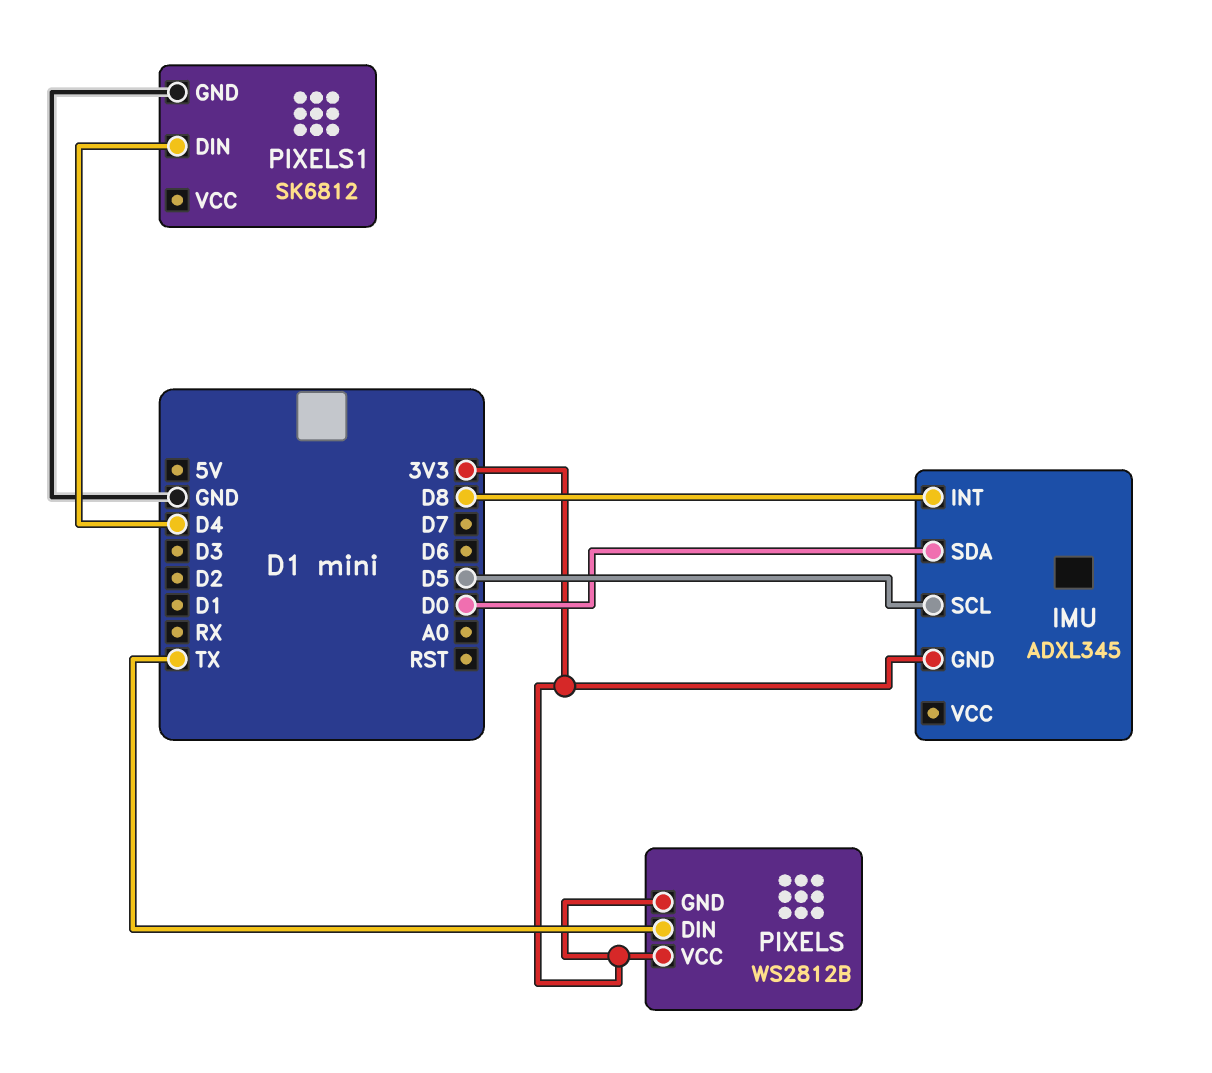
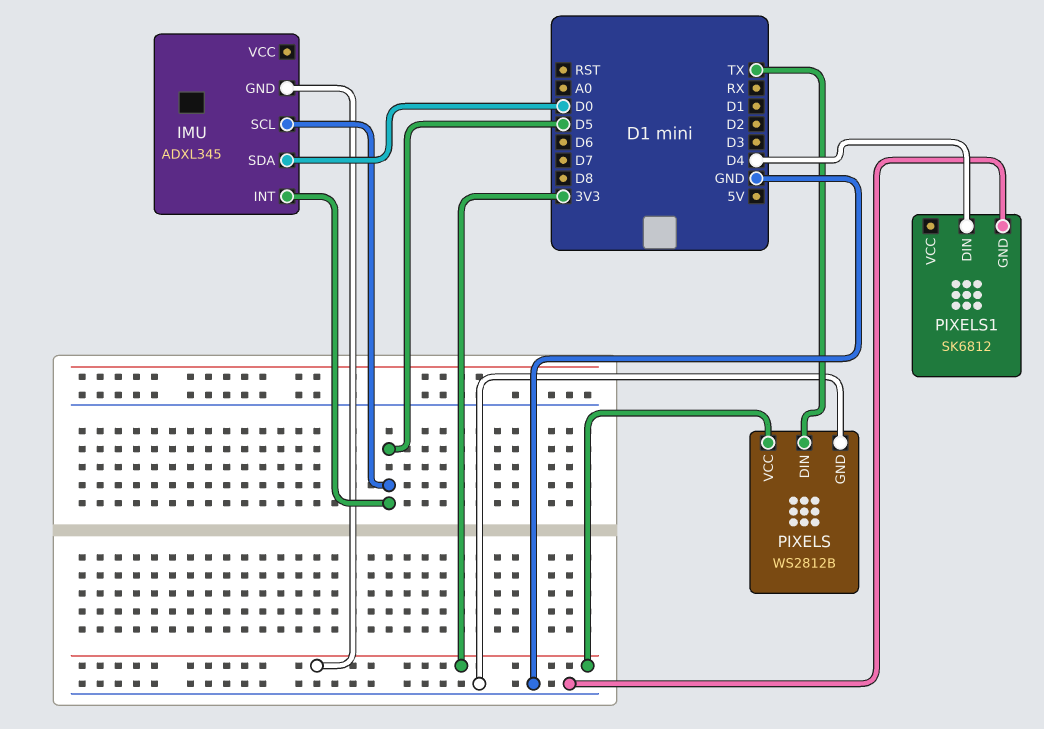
IMU pin INT: D8 -> D5
PIXELS pin GND: 3V3 -> GND

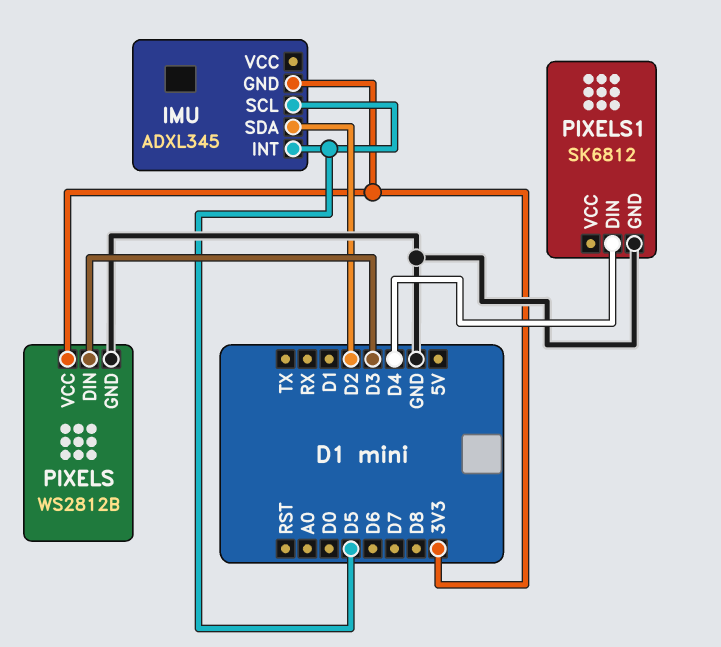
IMU pin SDA: D0 -> D2
PIXELS pin DIN: TX -> D3

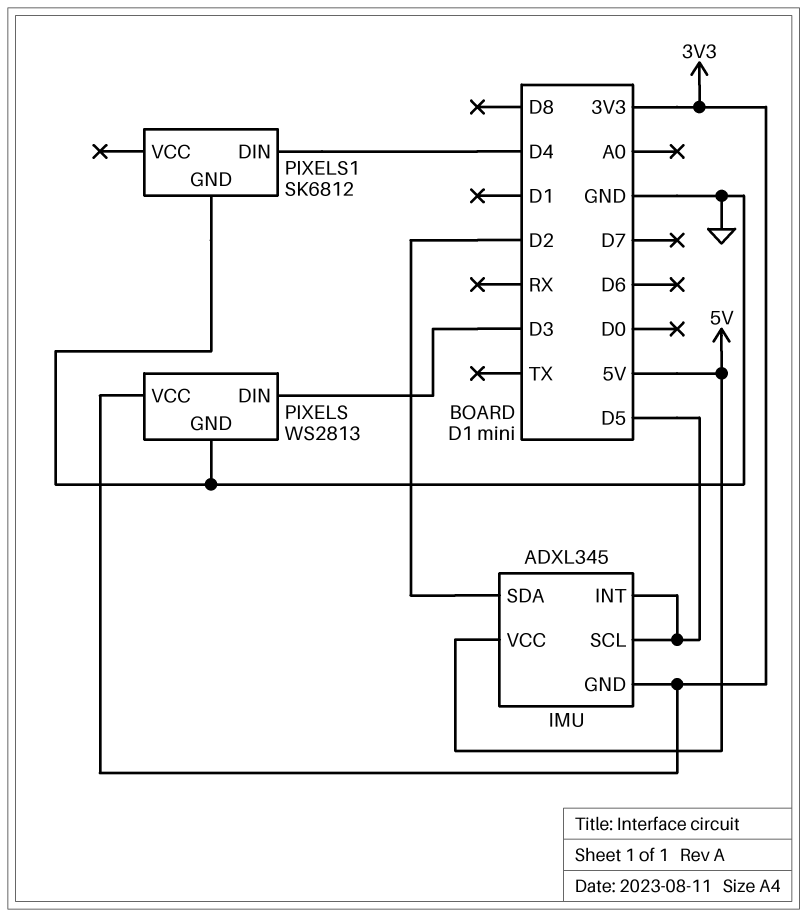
IMU pin VCC: none -> 5V
PIXELS: WS2812B -> WS2813

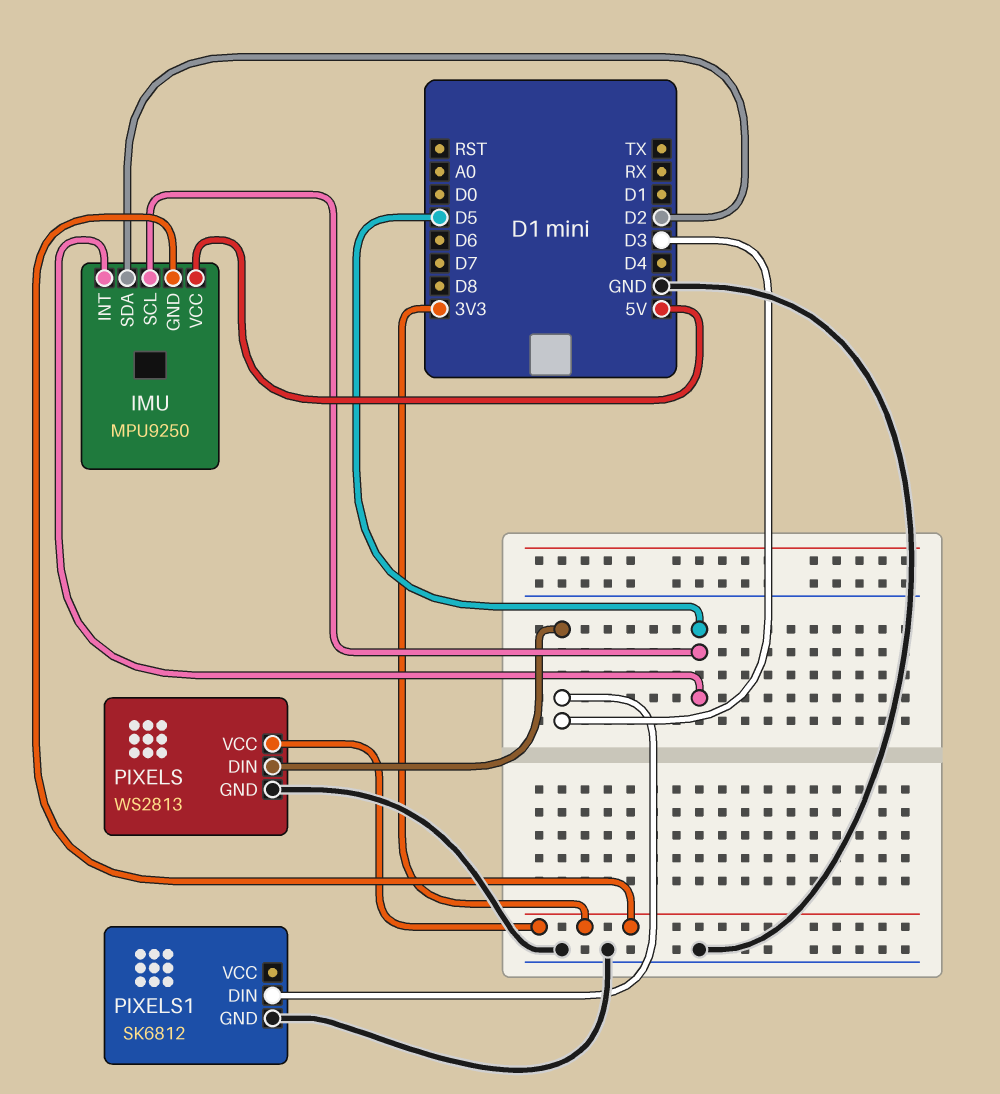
IMU: ADXL345 -> MPU9250
PIXELS1 pin DIN: D4 -> D3

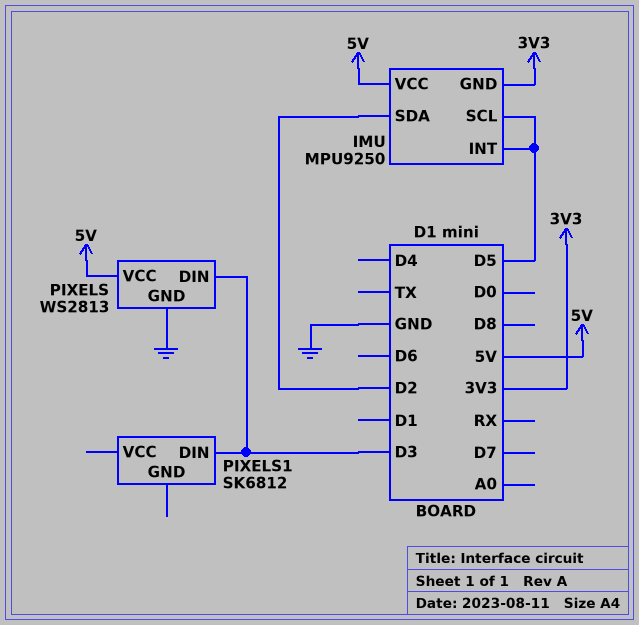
PIXELS pin VCC: 3V3 -> 5V
PIXELS1 pin GND: GND -> none

